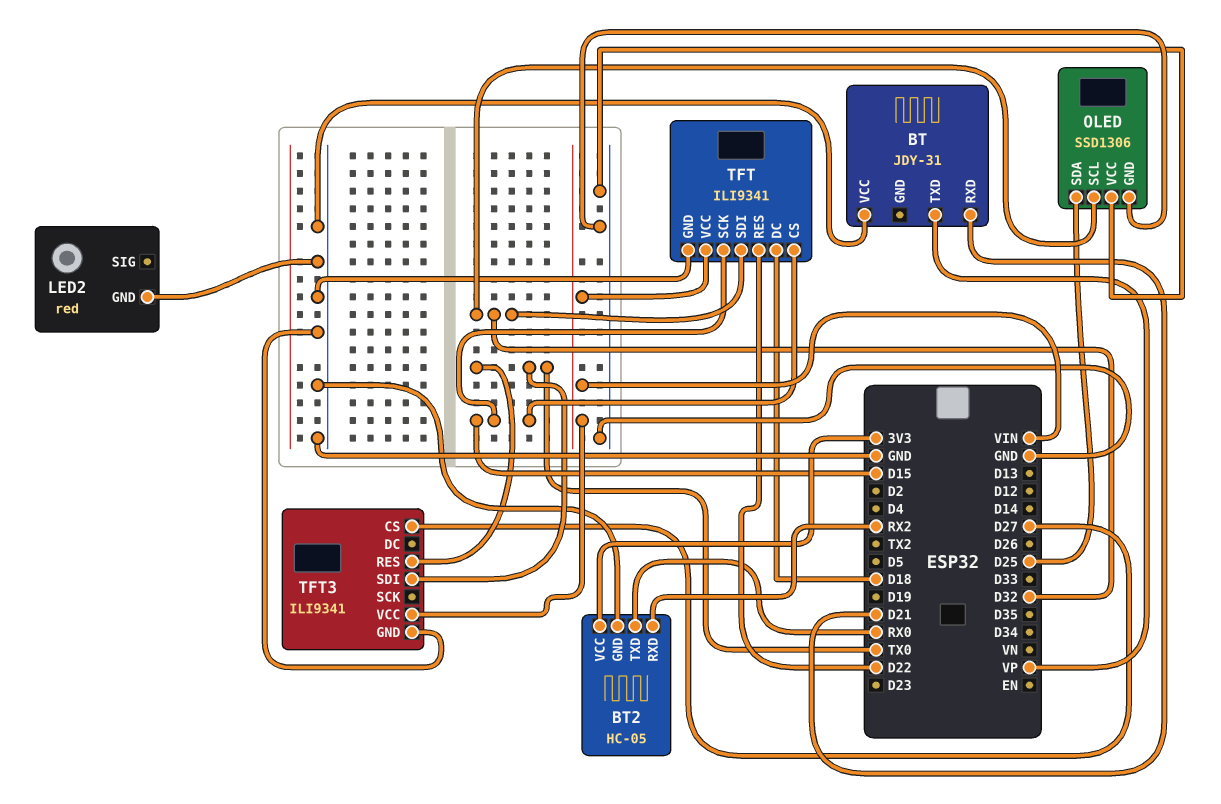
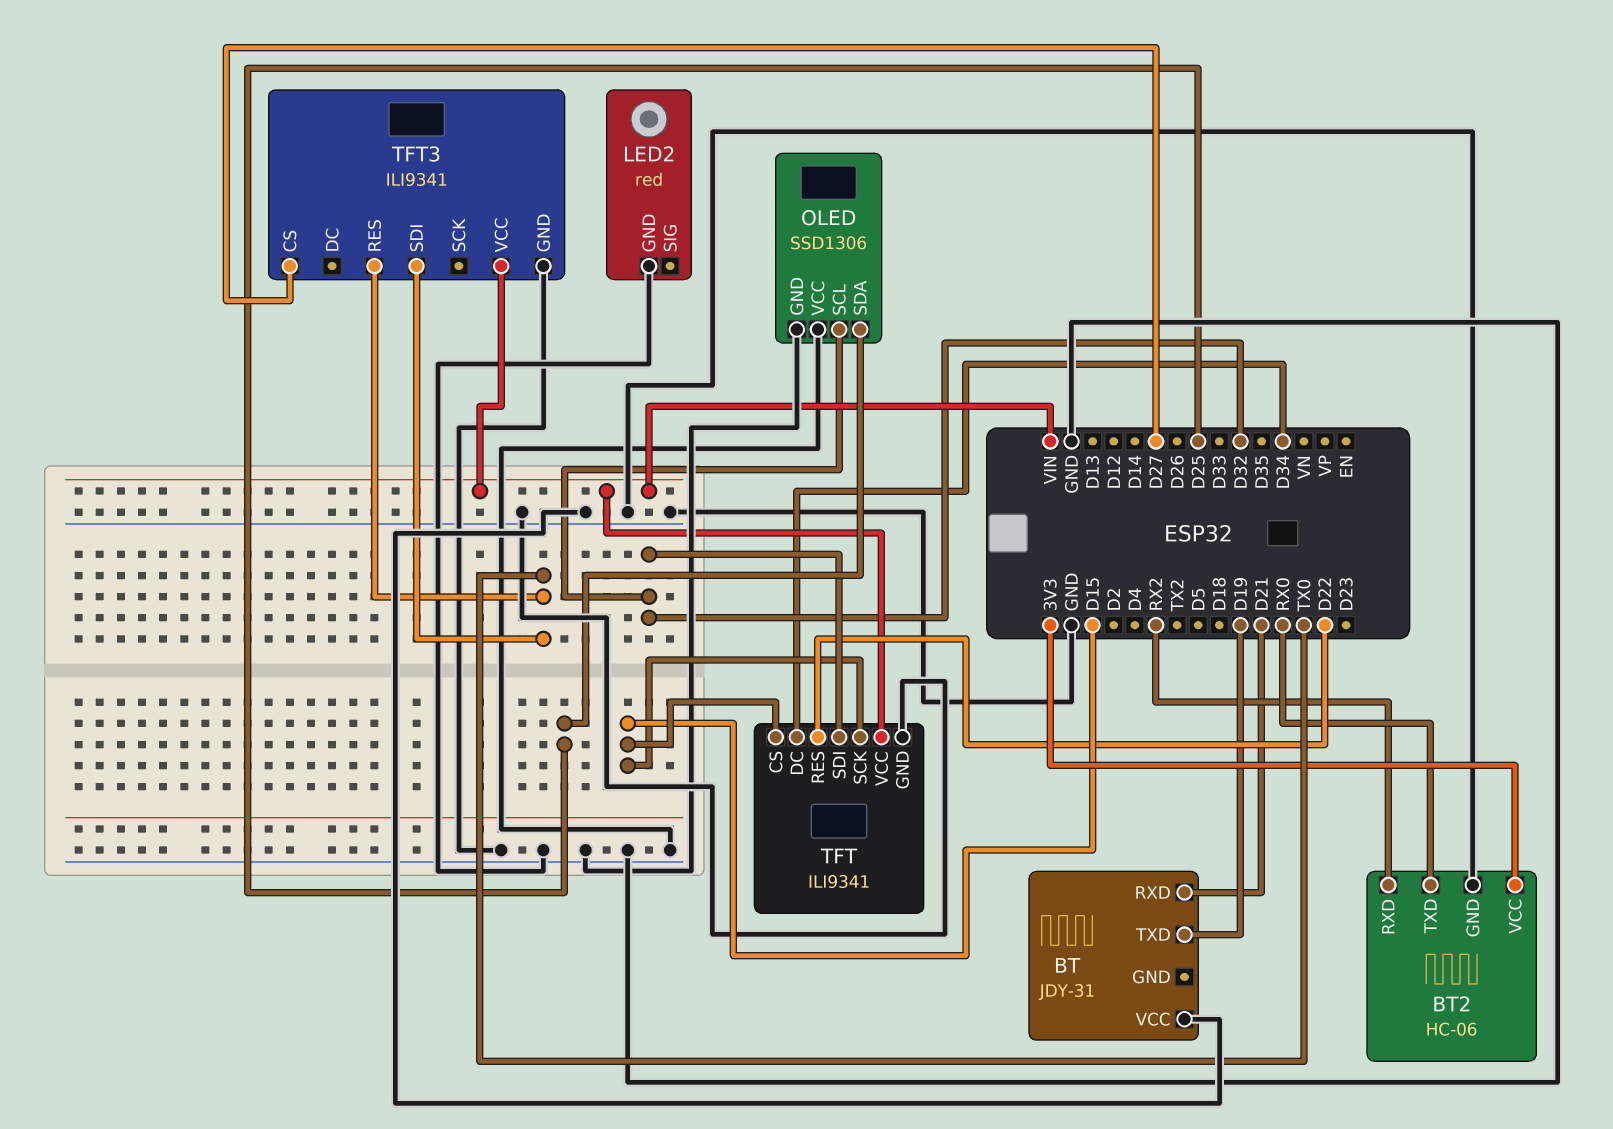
BT pin TXD: VP -> D19
BT2: HC-05 -> HC-06
TFT pin DC: D18 -> D34

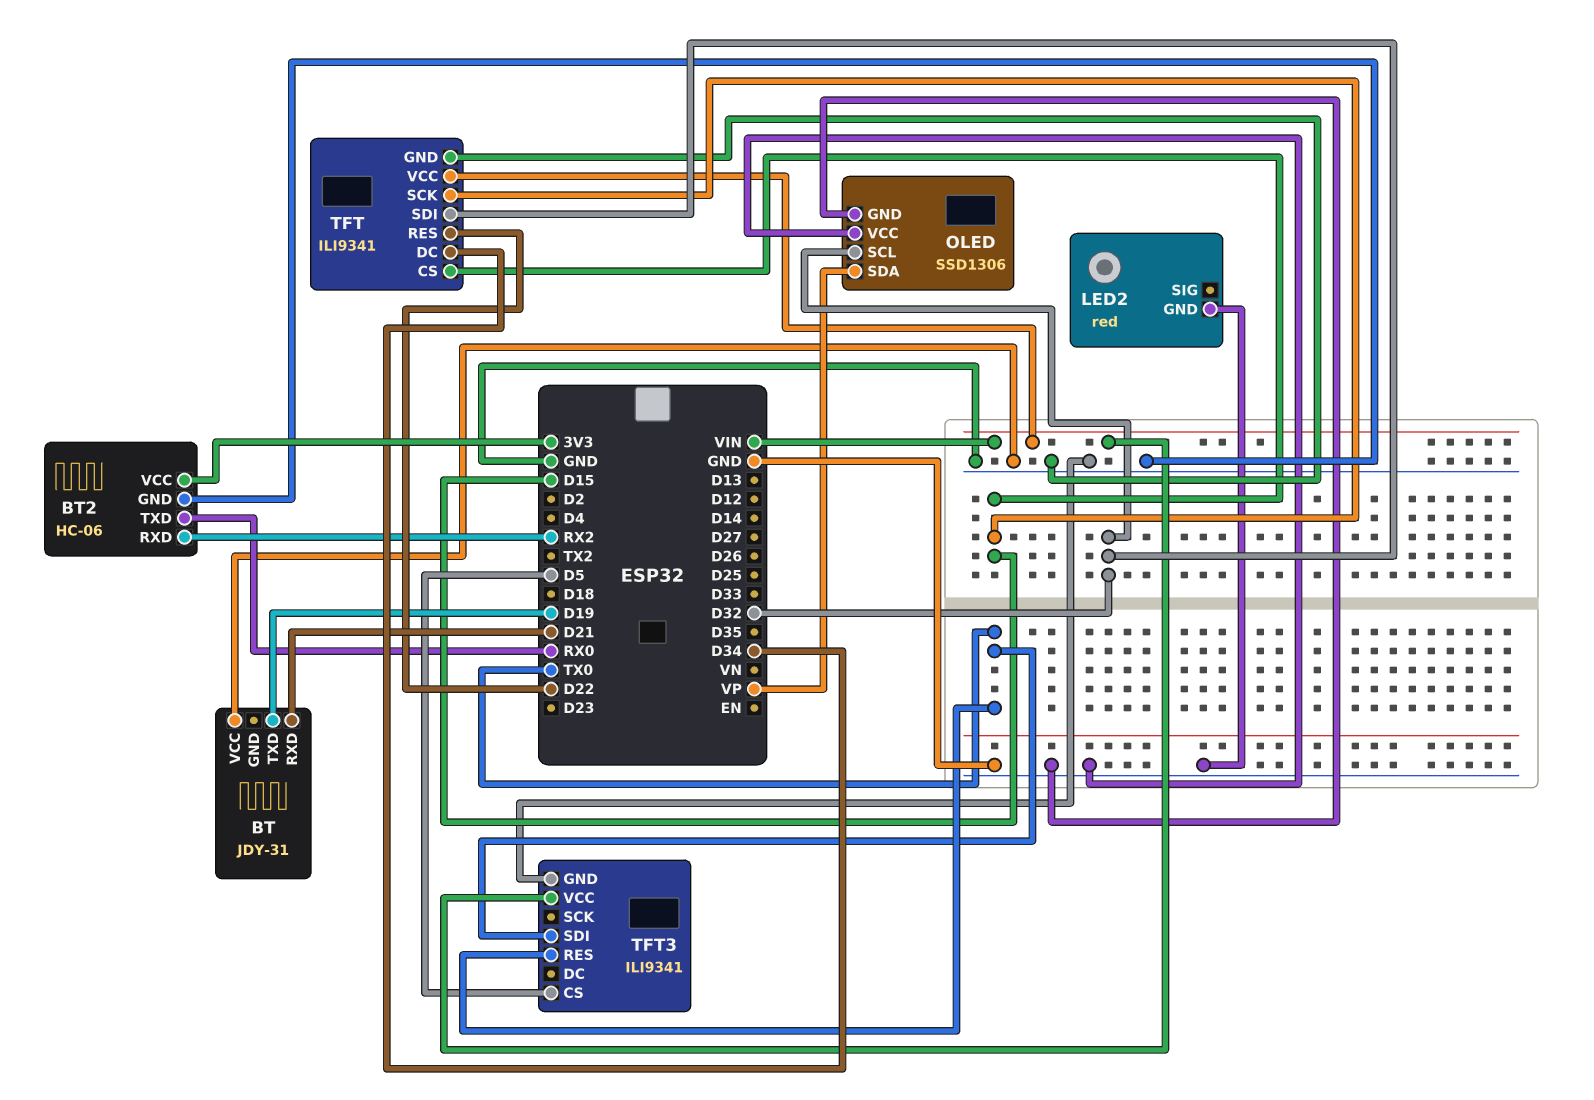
OLED pin SDA: D25 -> VP
TFT3 pin CS: D27 -> D5

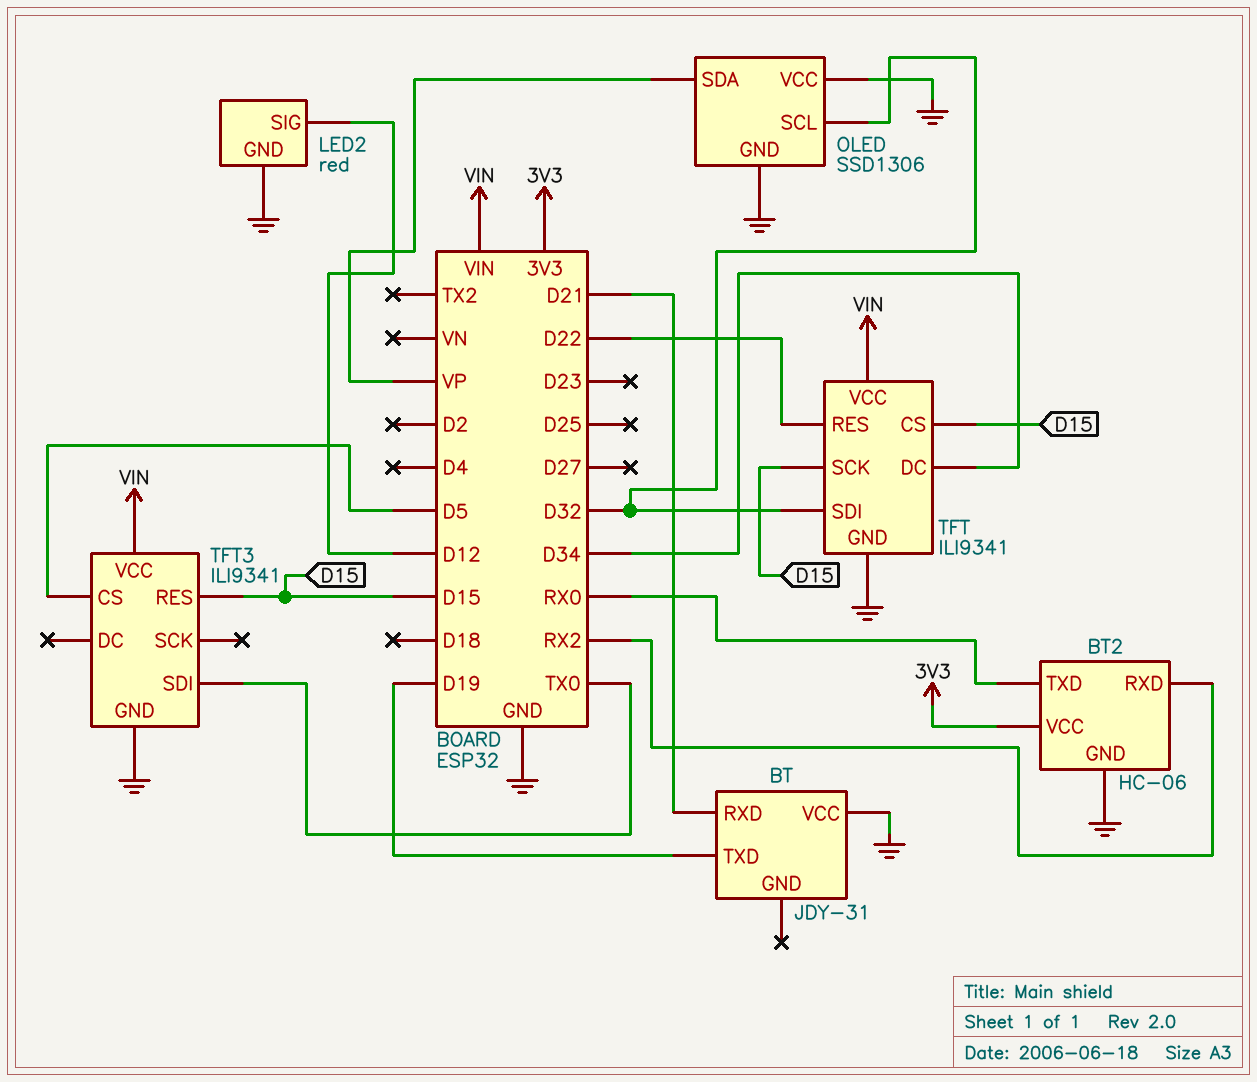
LED2 pin SIG: none -> D12
TFT3 pin RES: TX0 -> D15

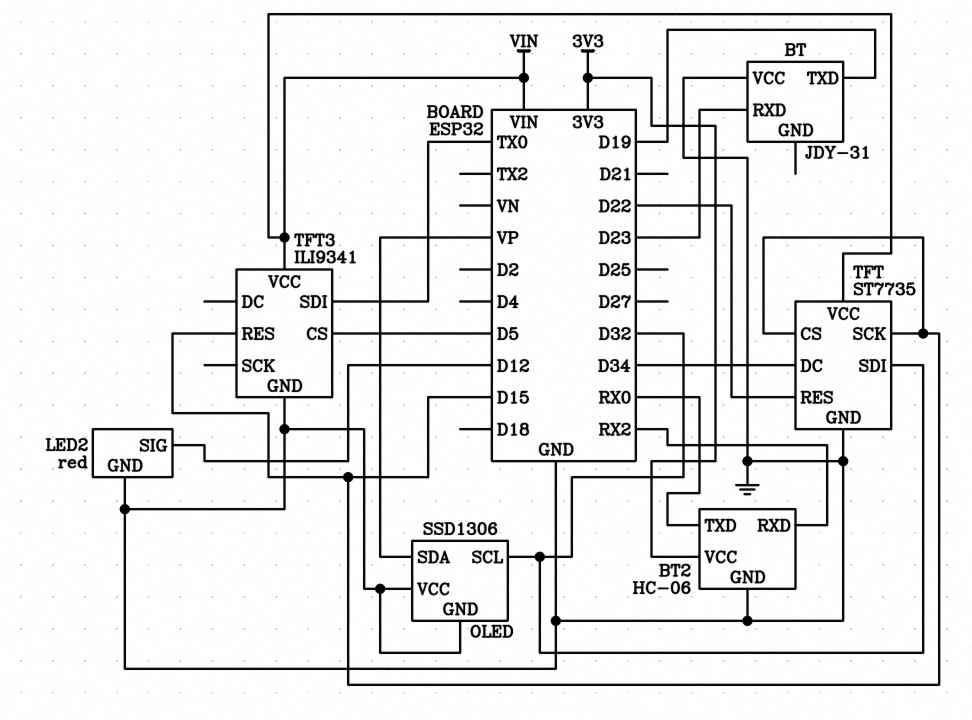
BT pin RXD: D21 -> D23
TFT: ILI9341 -> ST7735

